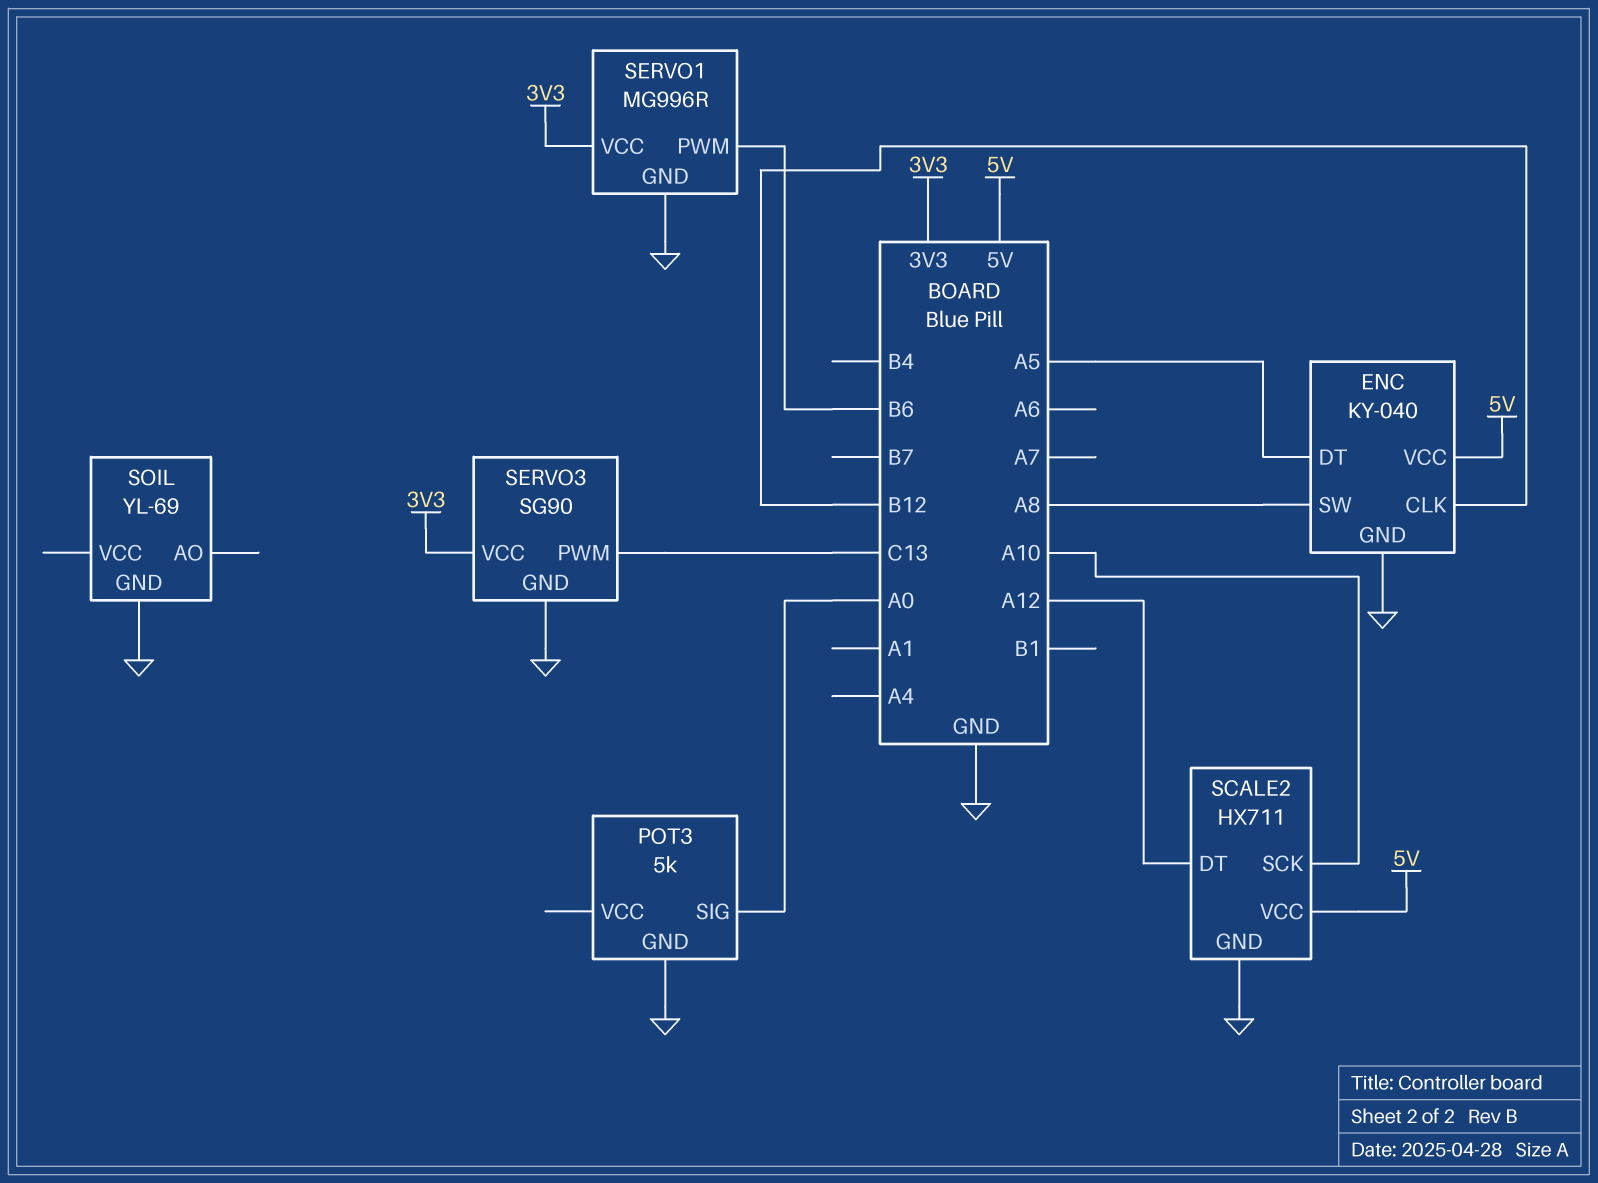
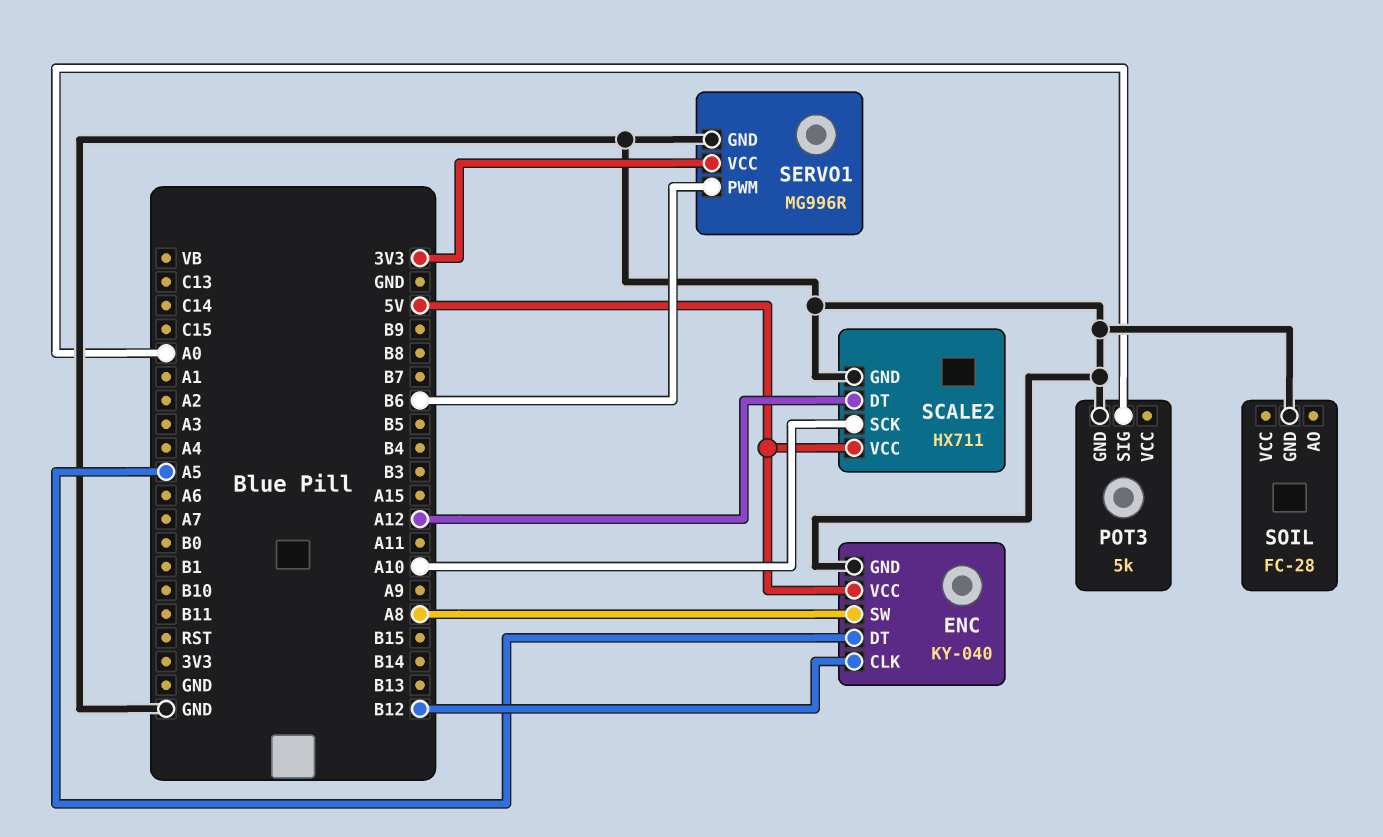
SERVO3: SG90 -> none
SERVO3 pin GND: GND -> none
SERVO3 pin PWM: C13 -> none
SERVO3 pin VCC: 3V3 -> none
SOIL: YL-69 -> FC-28

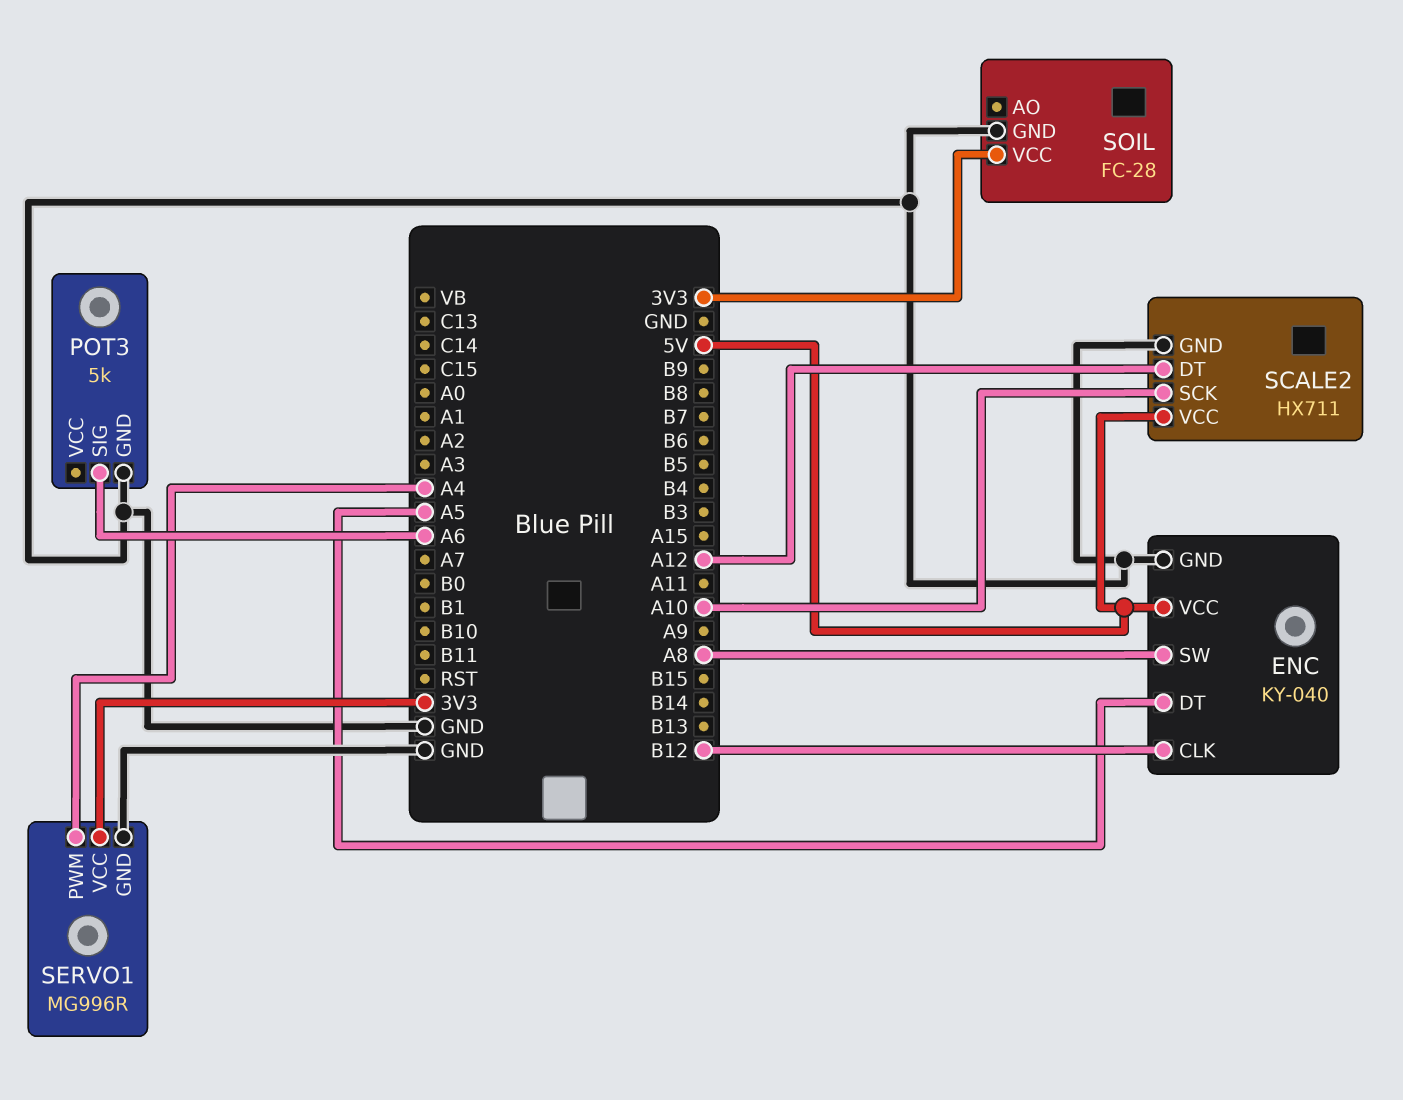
POT3 pin SIG: A0 -> A6
SERVO1 pin PWM: B6 -> A4
SOIL pin VCC: none -> 3V3

